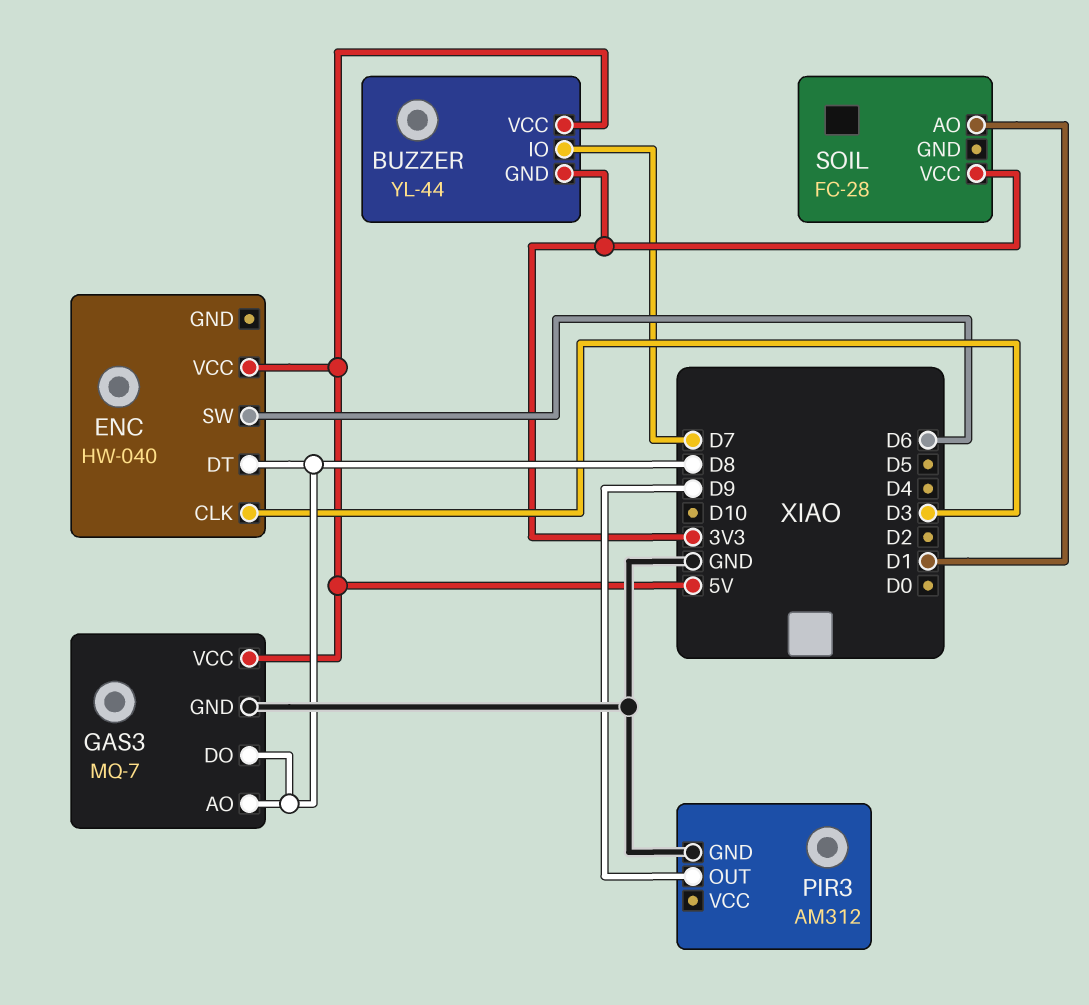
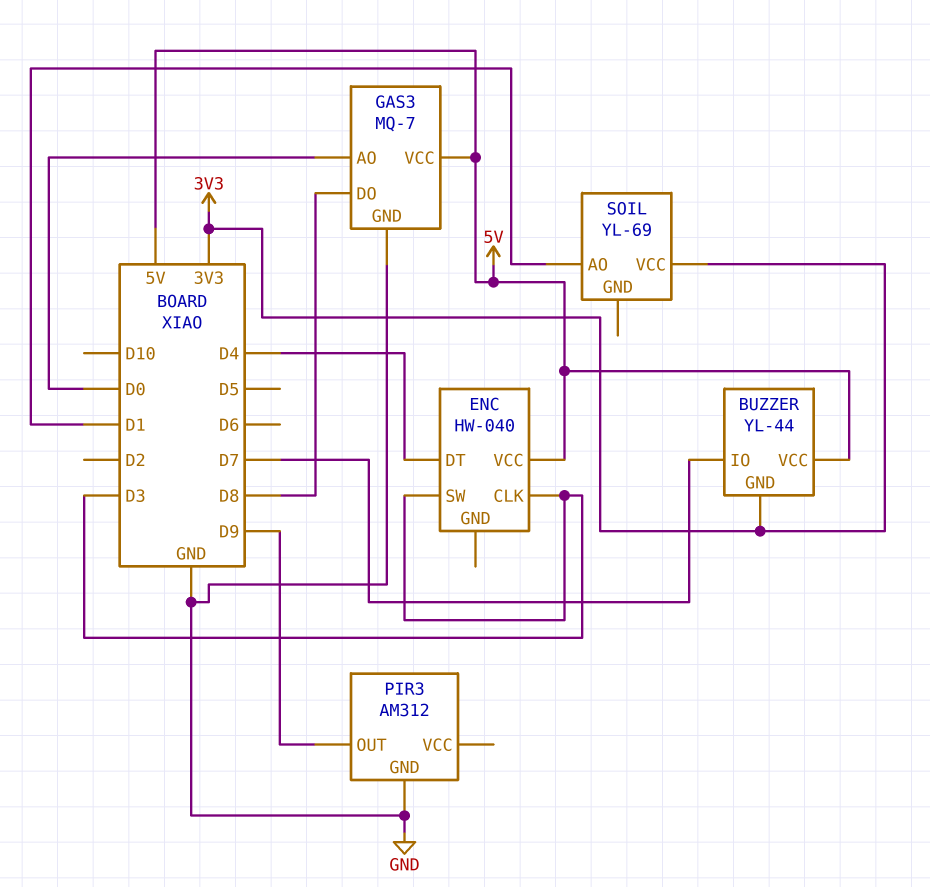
ENC pin DT: D8 -> D4
ENC pin SW: D6 -> D3
GAS3 pin AO: D8 -> D0
SOIL: FC-28 -> YL-69

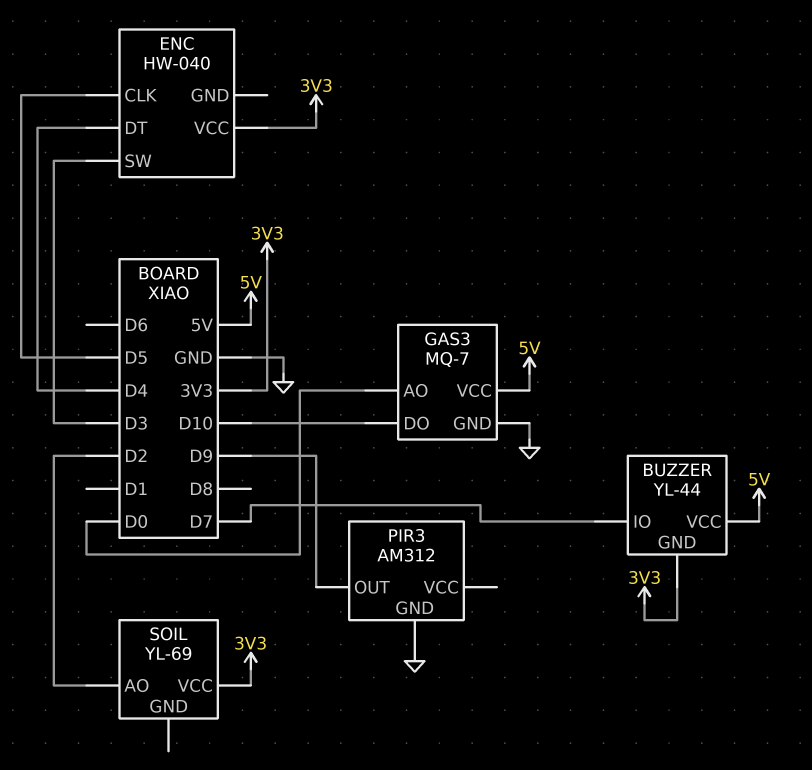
ENC pin CLK: D3 -> D5
ENC pin VCC: 5V -> 3V3
GAS3 pin DO: D8 -> D10
SOIL pin AO: D1 -> D2

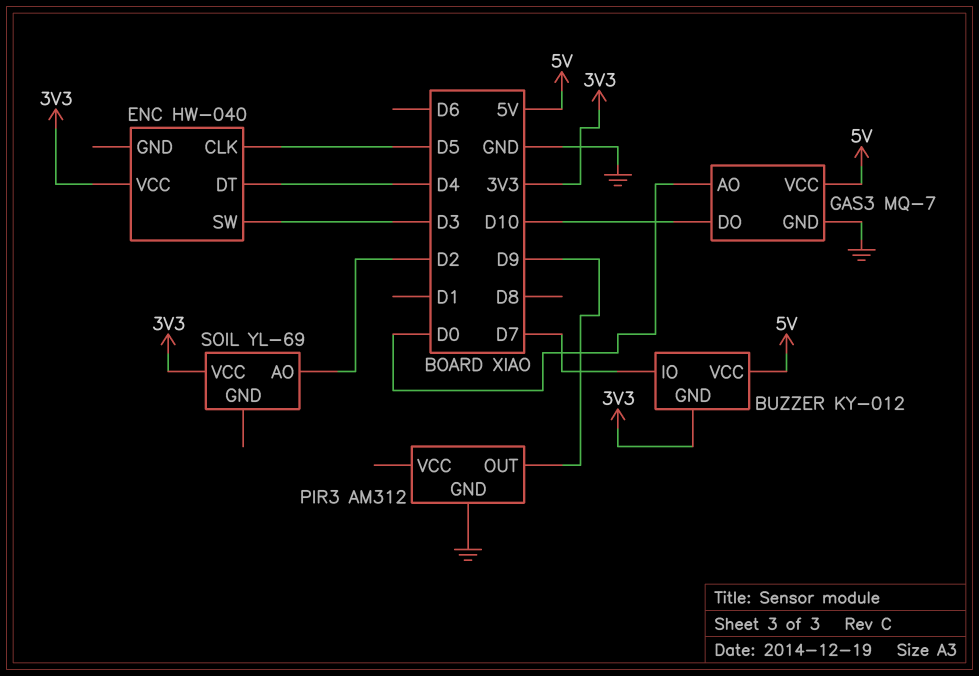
BUZZER: YL-44 -> KY-012

